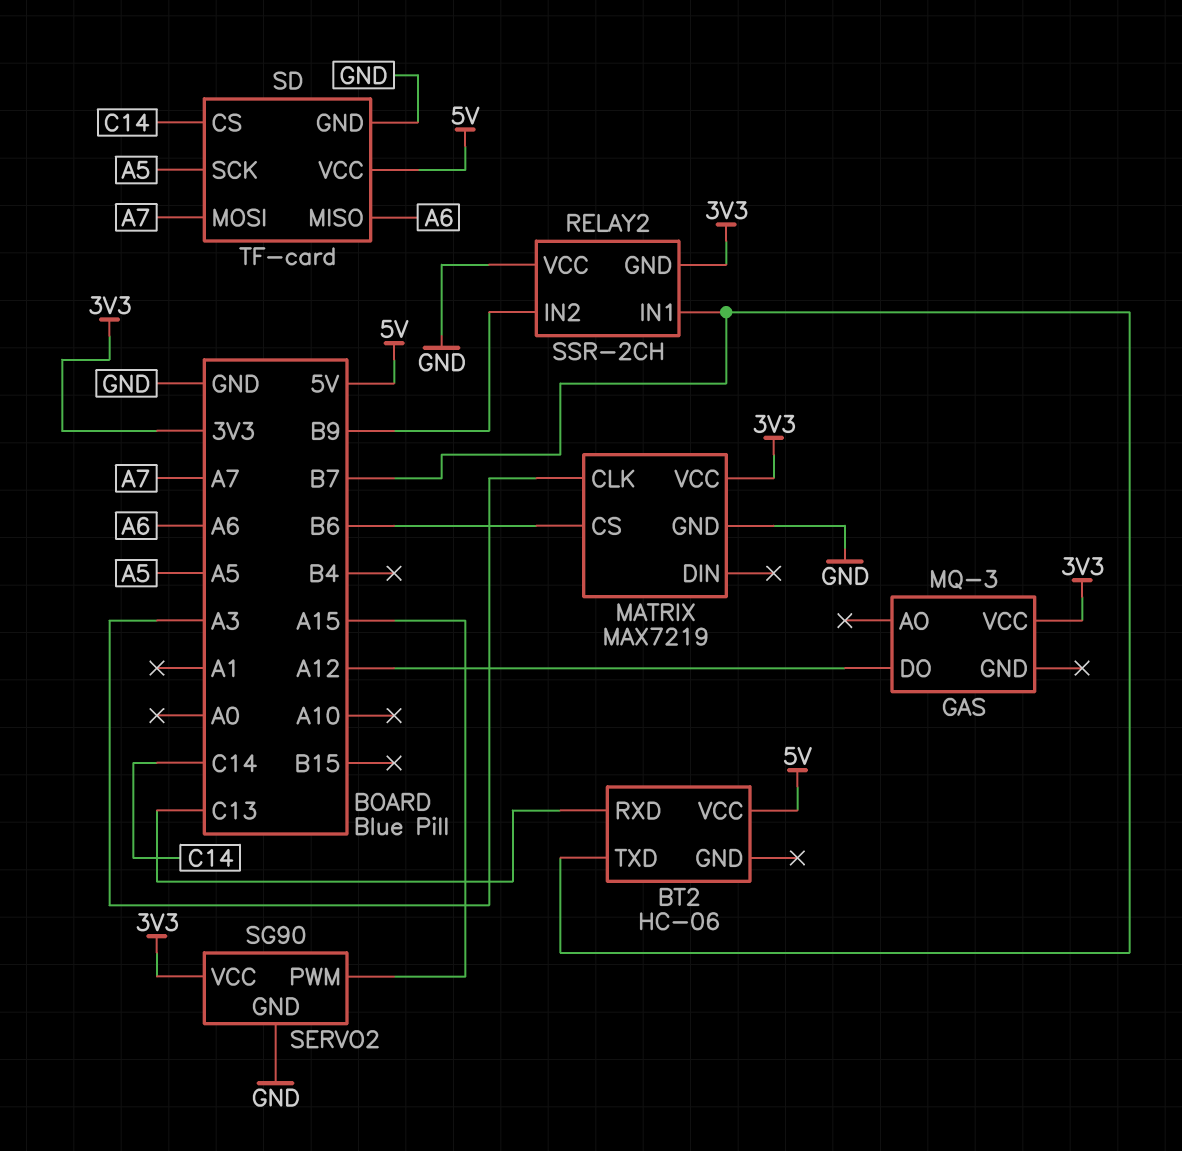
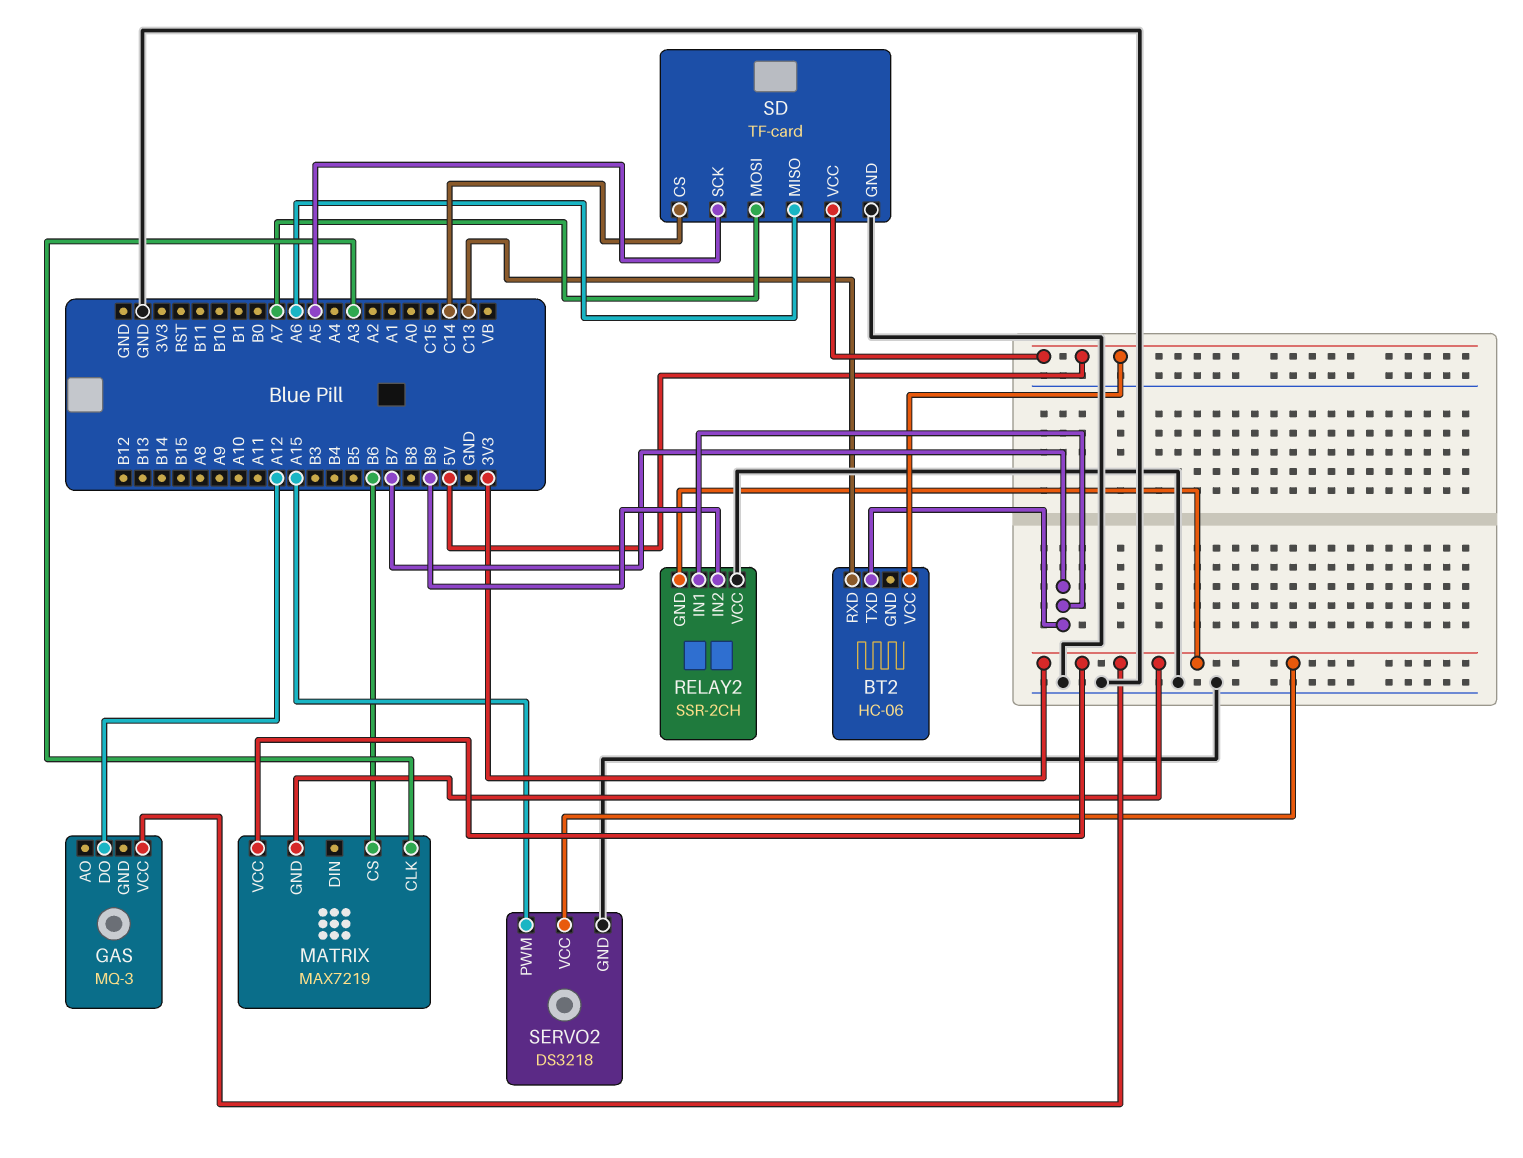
MATRIX pin GND: GND -> 3V3
SERVO2: SG90 -> DS3218

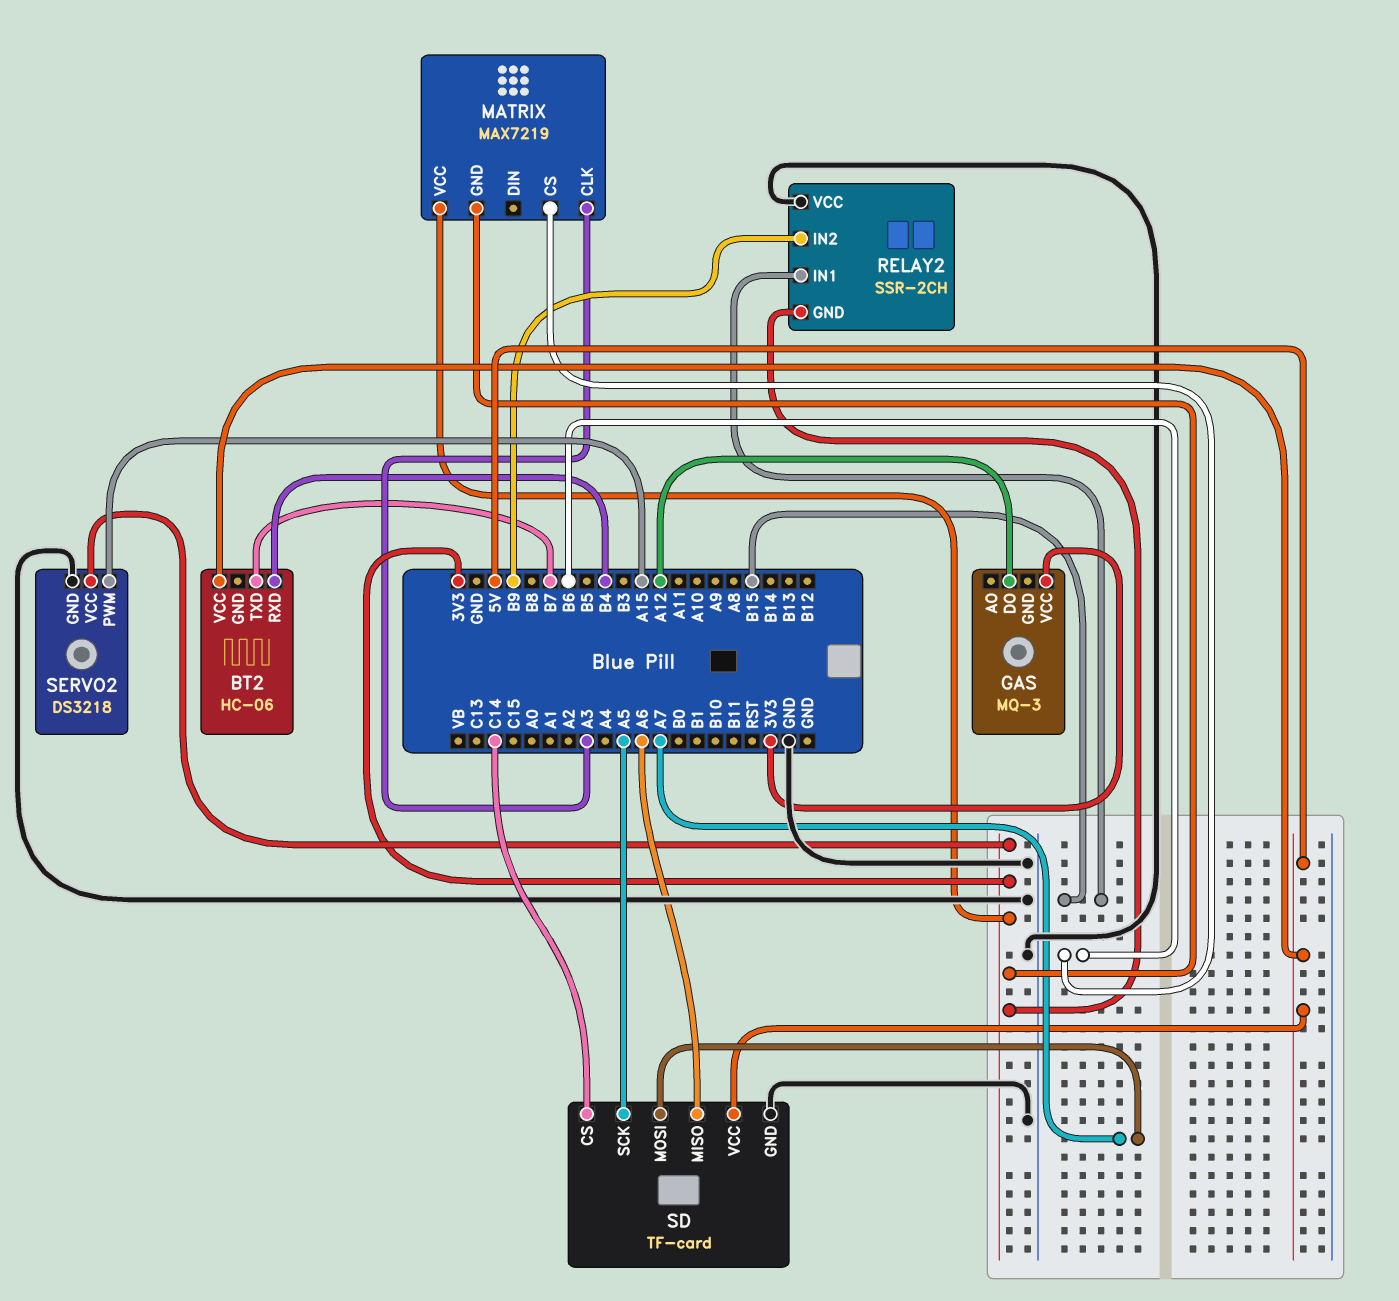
BT2 pin RXD: C13 -> B4
RELAY2 pin IN1: B7 -> B15

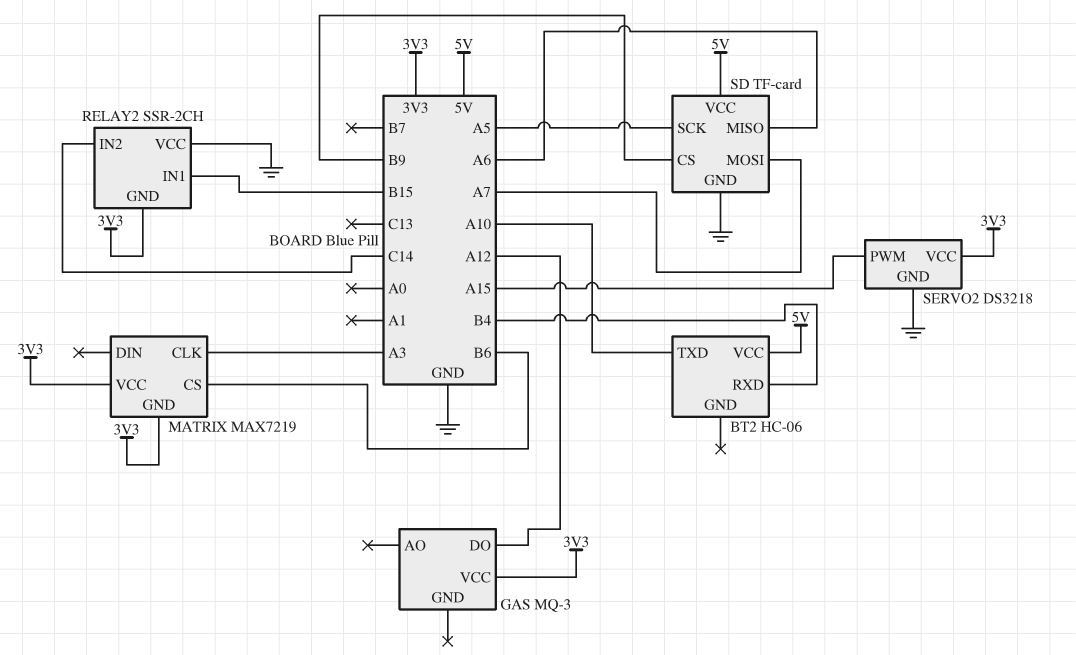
BT2 pin TXD: B7 -> A10
RELAY2 pin IN2: B9 -> C14
SD pin CS: C14 -> B9

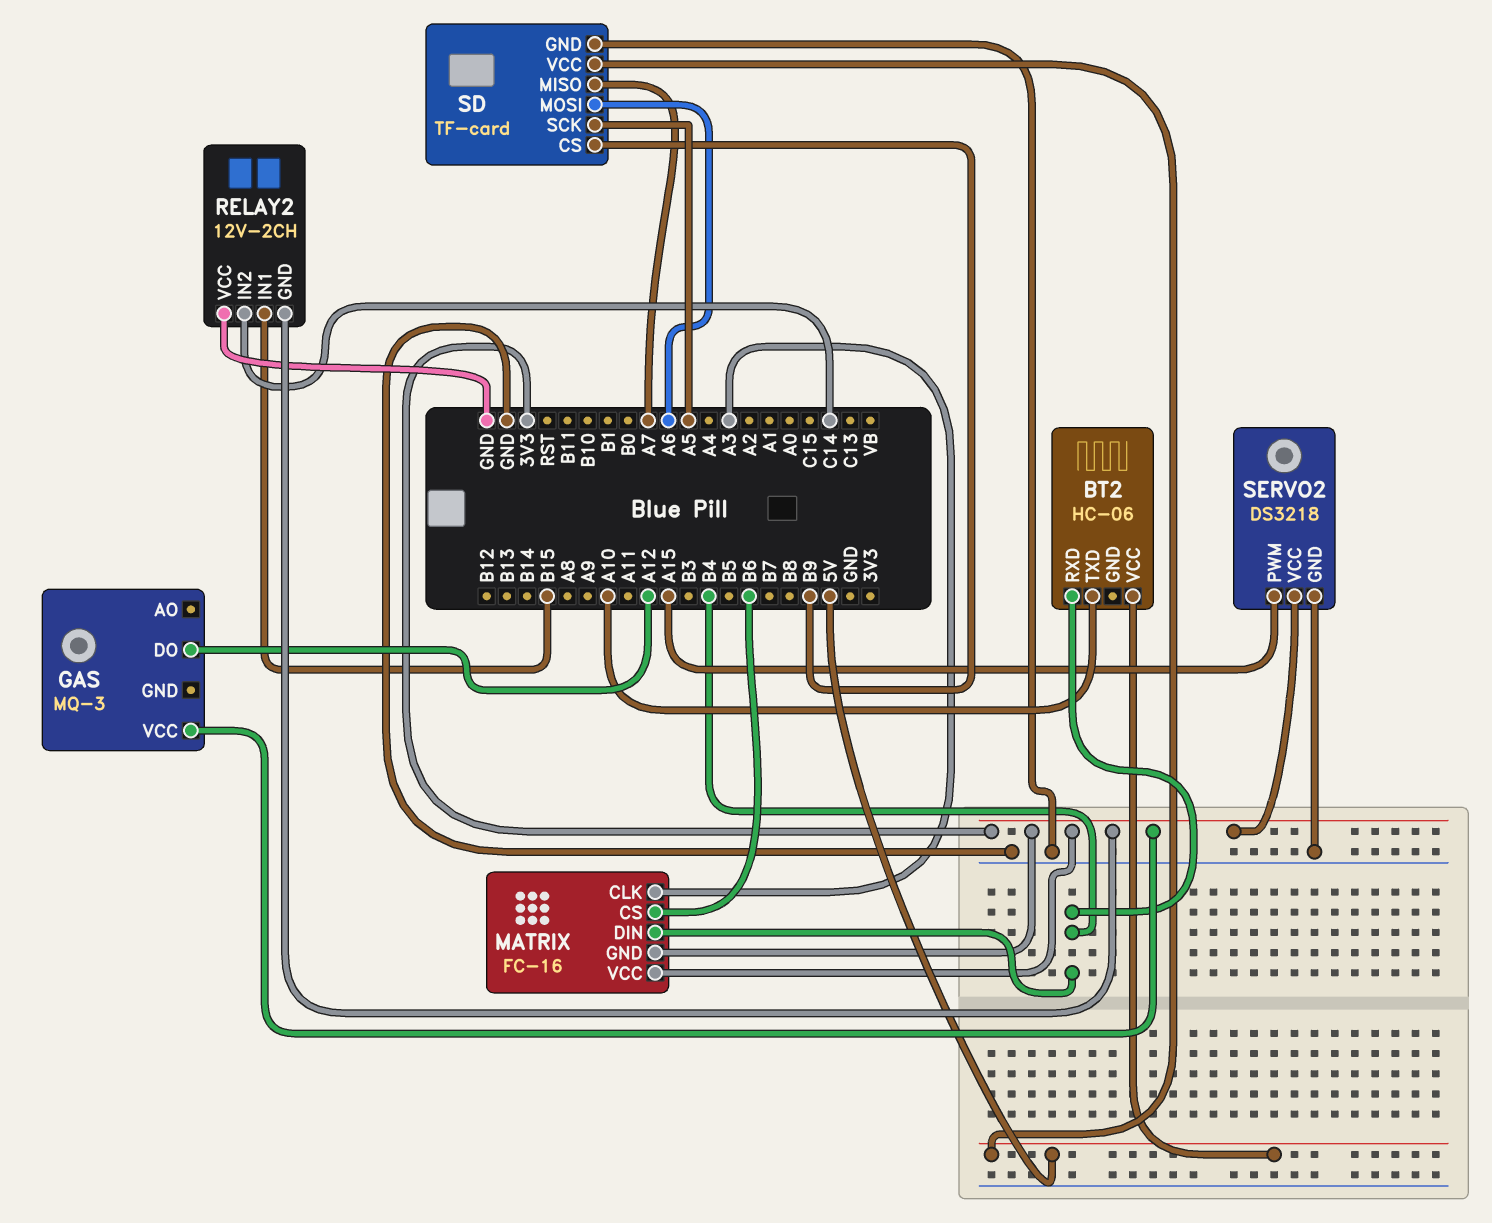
MATRIX: MAX7219 -> FC-16
MATRIX pin DIN: none -> B4
RELAY2: SSR-2CH -> 12V-2CH
SD pin MISO: A6 -> A7
SD pin MOSI: A7 -> A6

